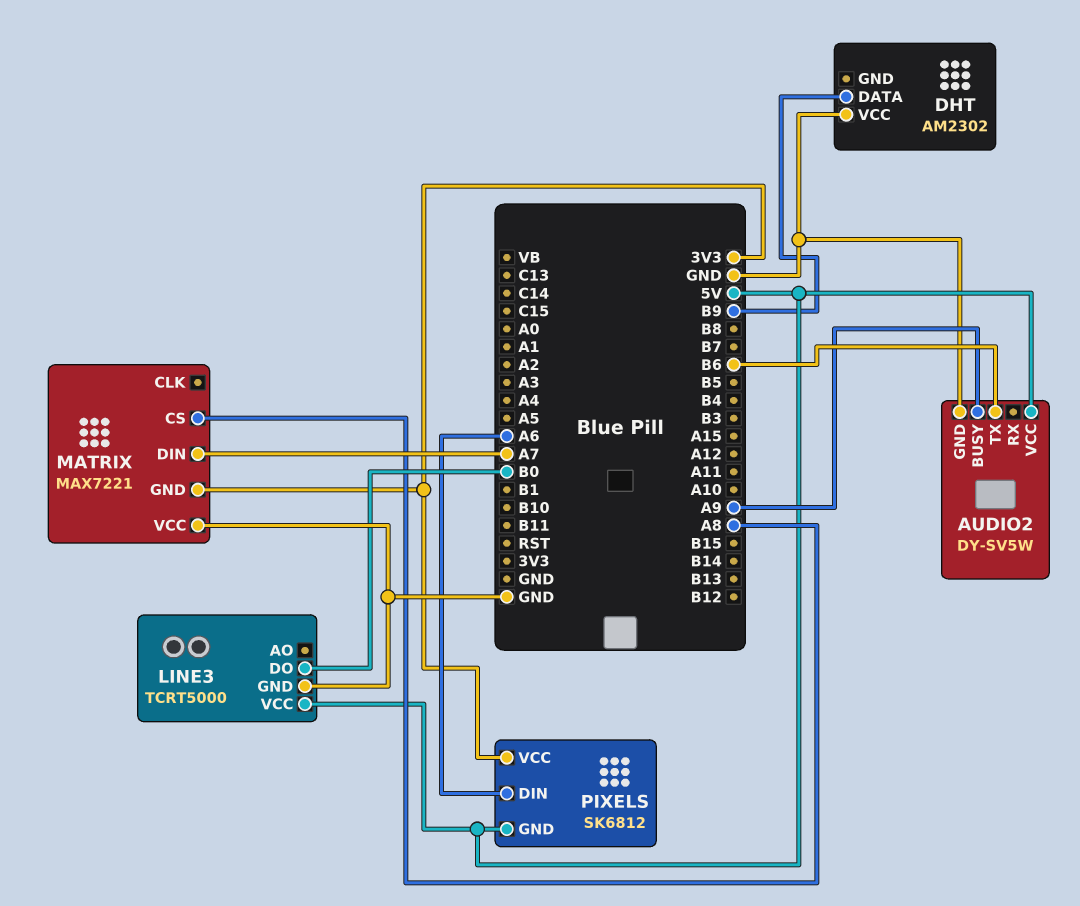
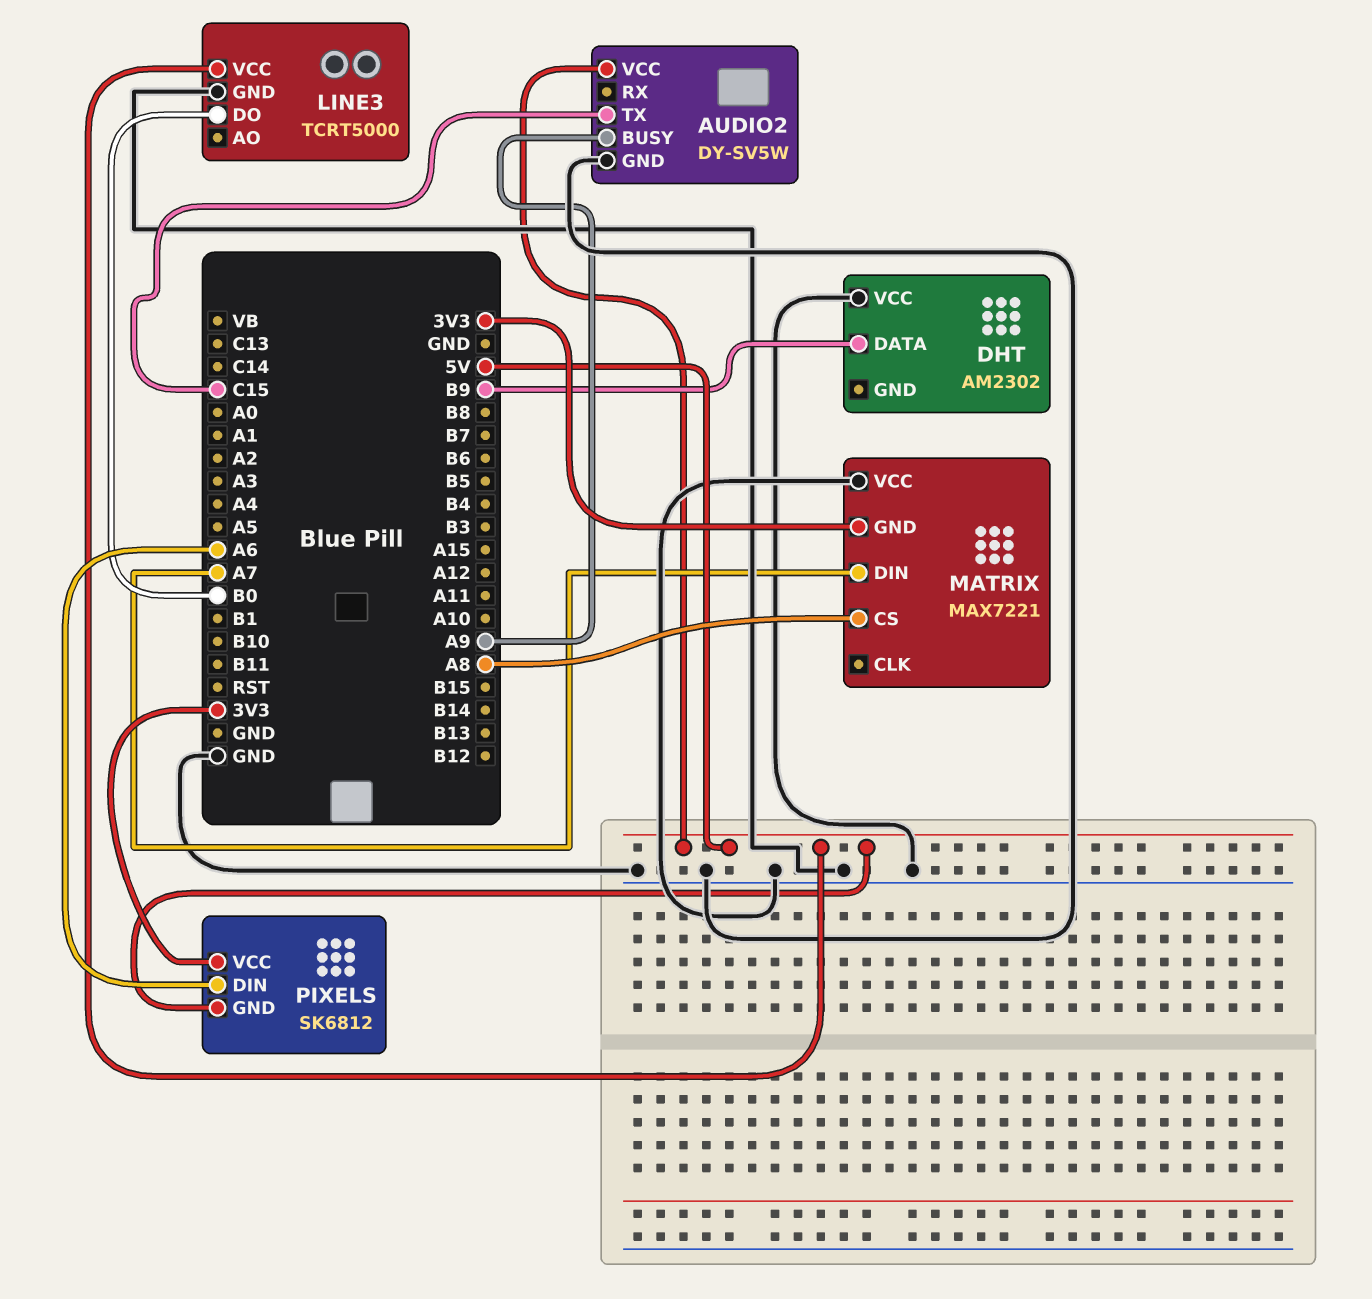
AUDIO2 pin TX: B6 -> C15

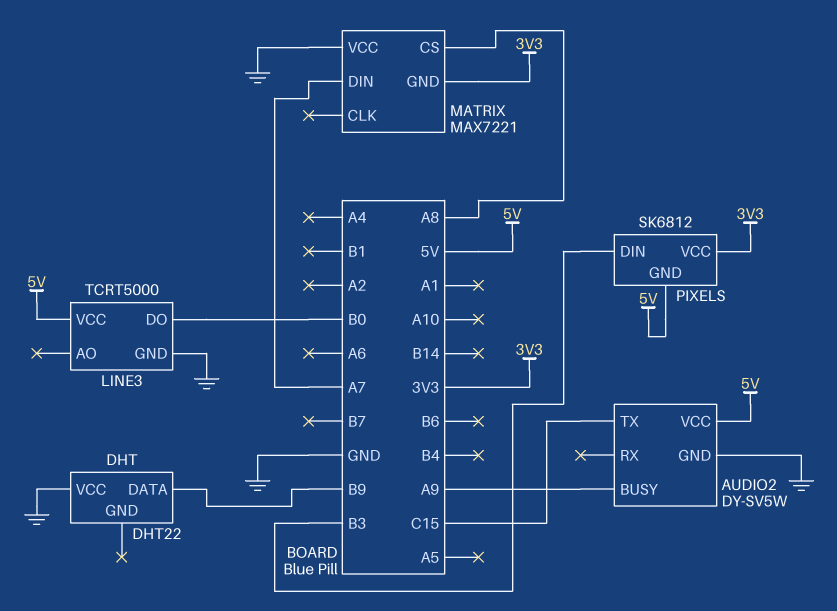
DHT: AM2302 -> DHT22
PIXELS pin DIN: A6 -> B3

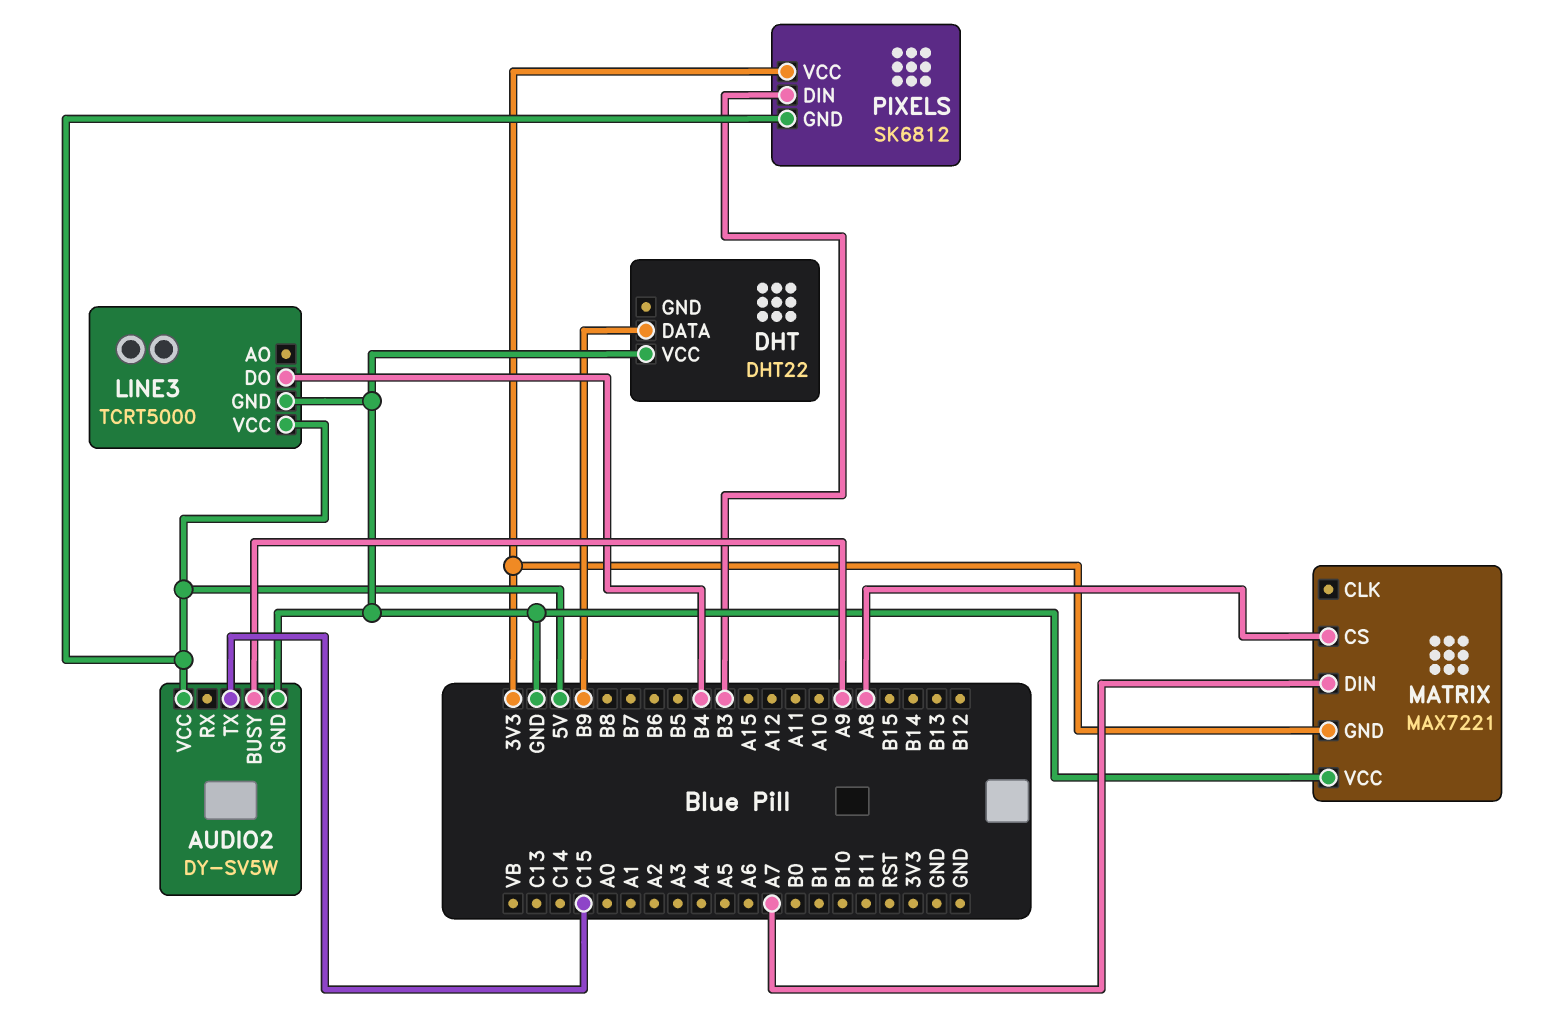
LINE3 pin DO: B0 -> B4

